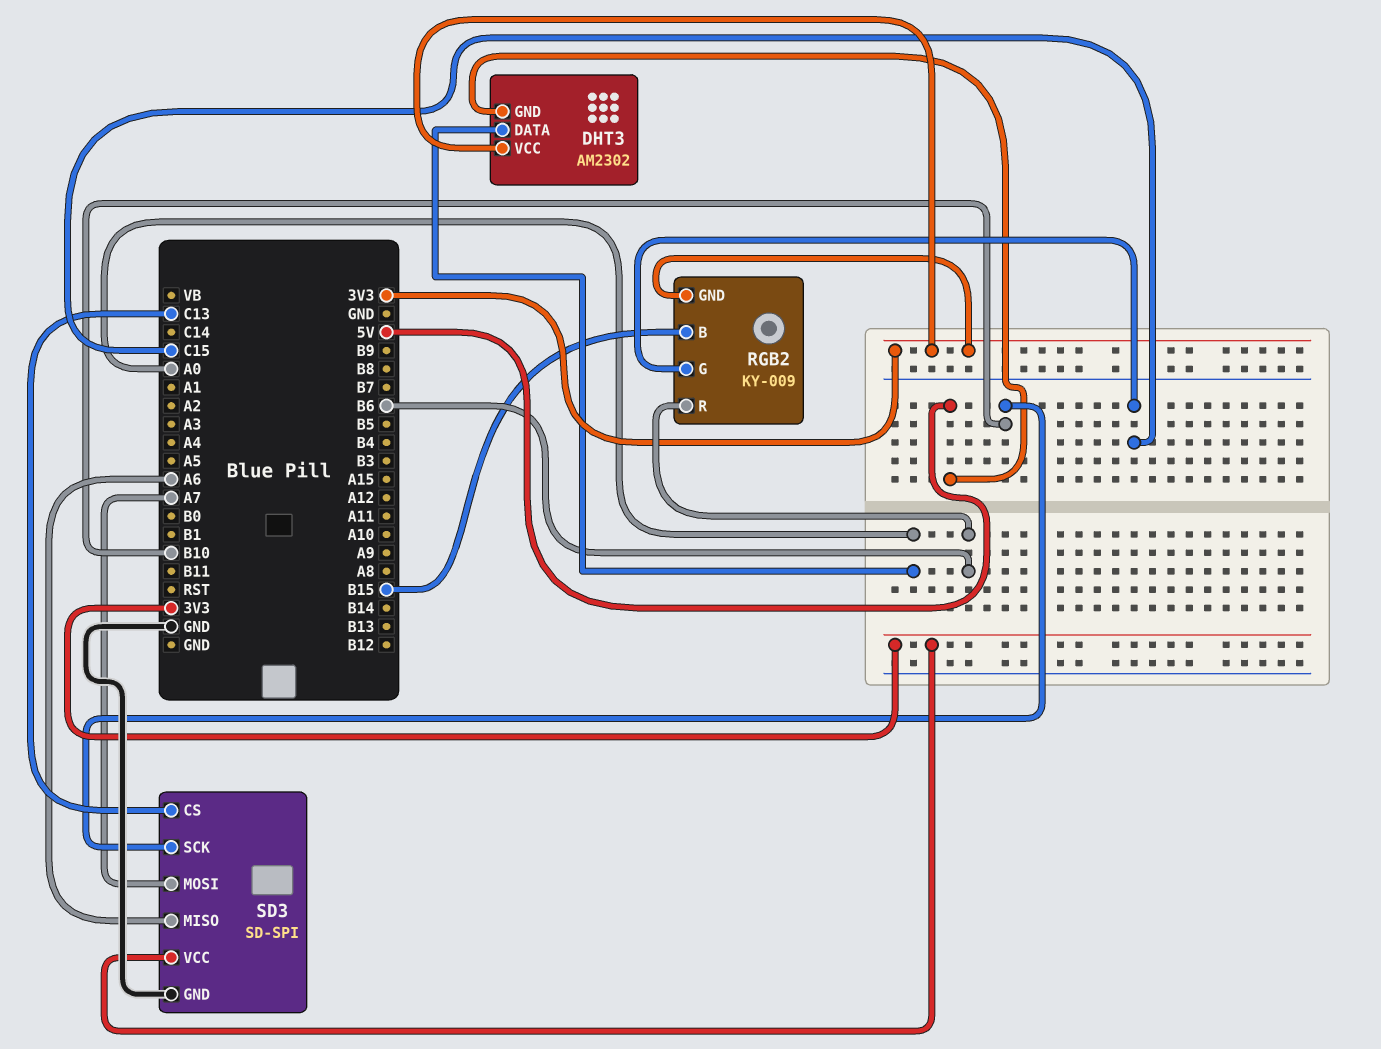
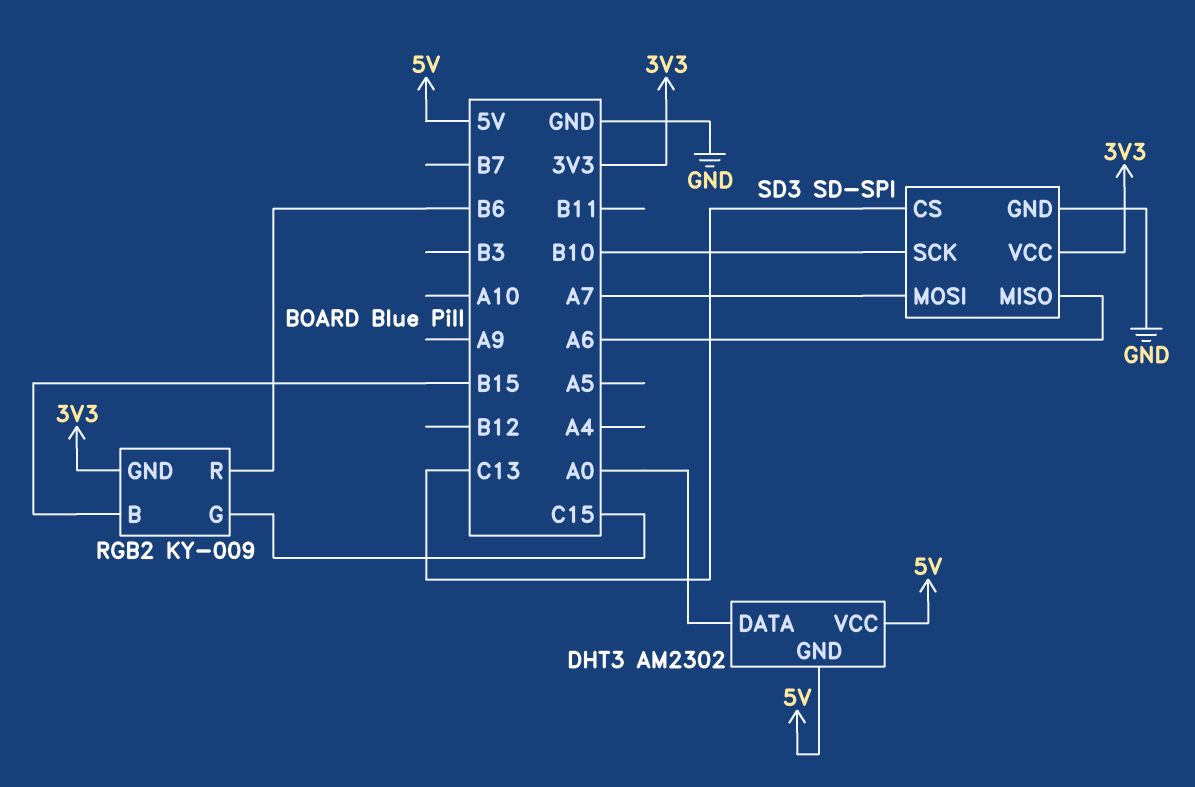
DHT3 pin VCC: 3V3 -> 5V

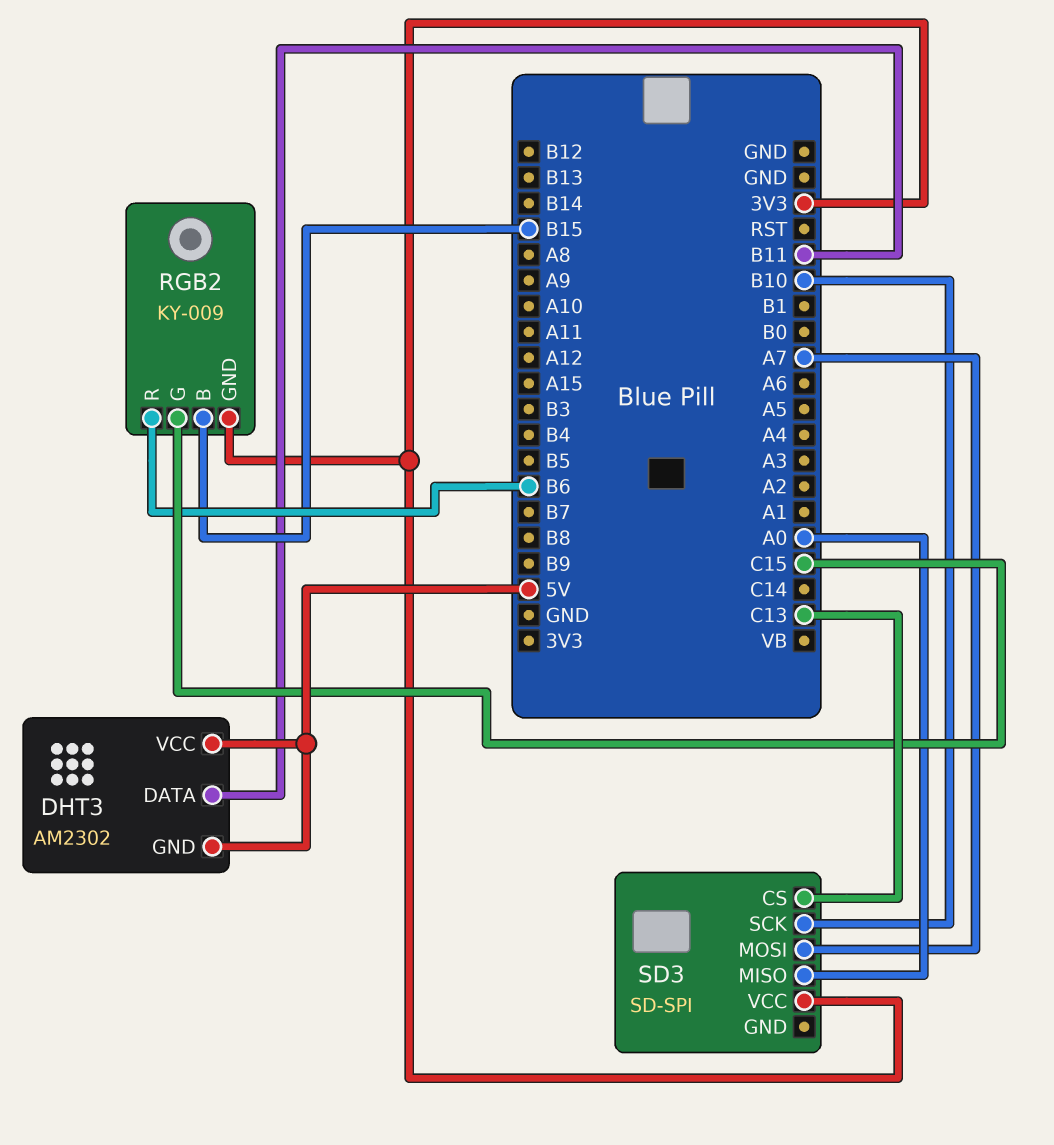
DHT3 pin DATA: A0 -> B11
SD3 pin GND: GND -> none
SD3 pin MISO: A6 -> A0

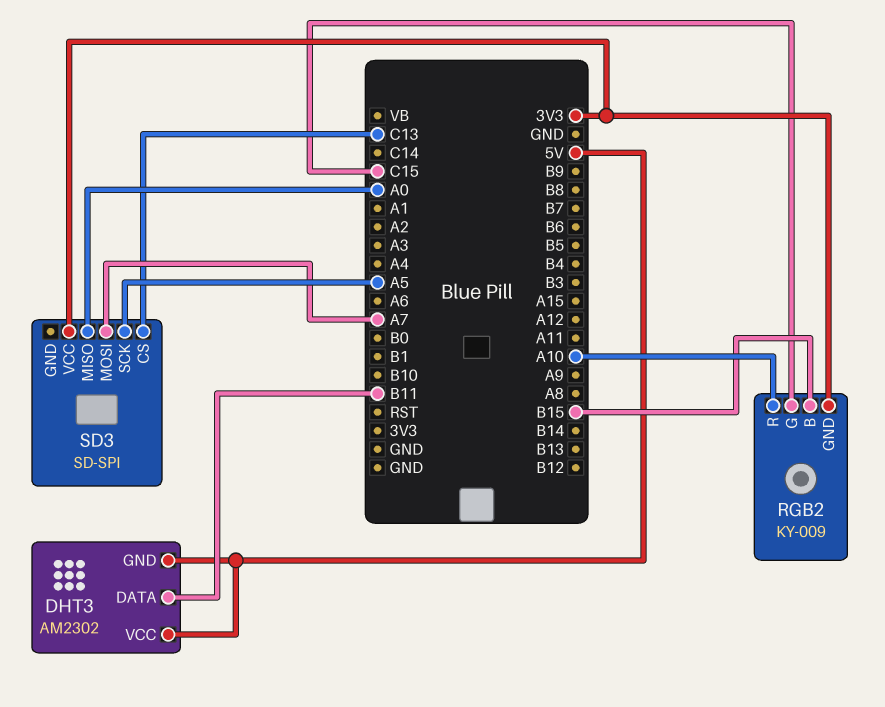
RGB2 pin R: B6 -> A10
SD3 pin SCK: B10 -> A5

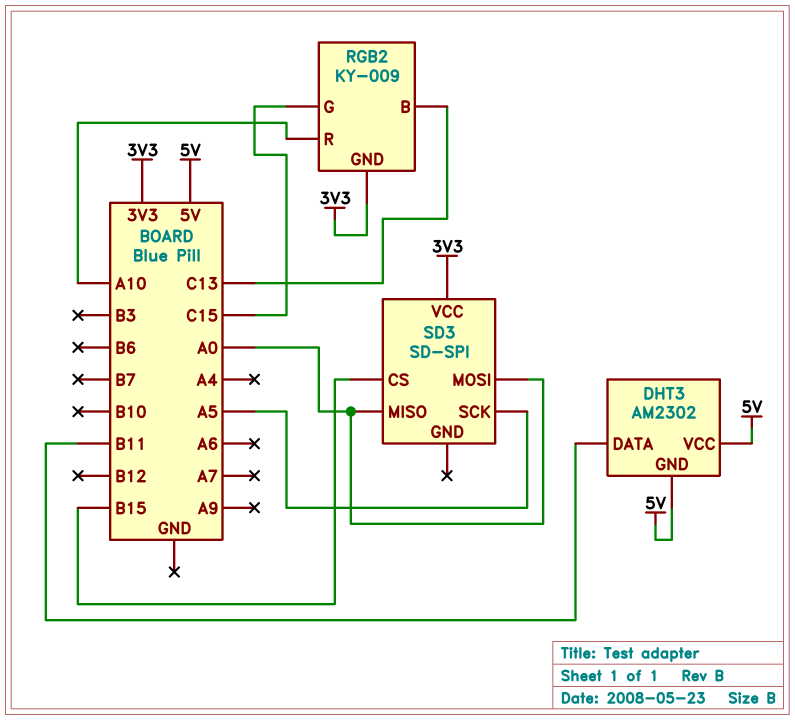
RGB2 pin B: B15 -> C13
SD3 pin CS: C13 -> B15
SD3 pin MOSI: A7 -> A0

